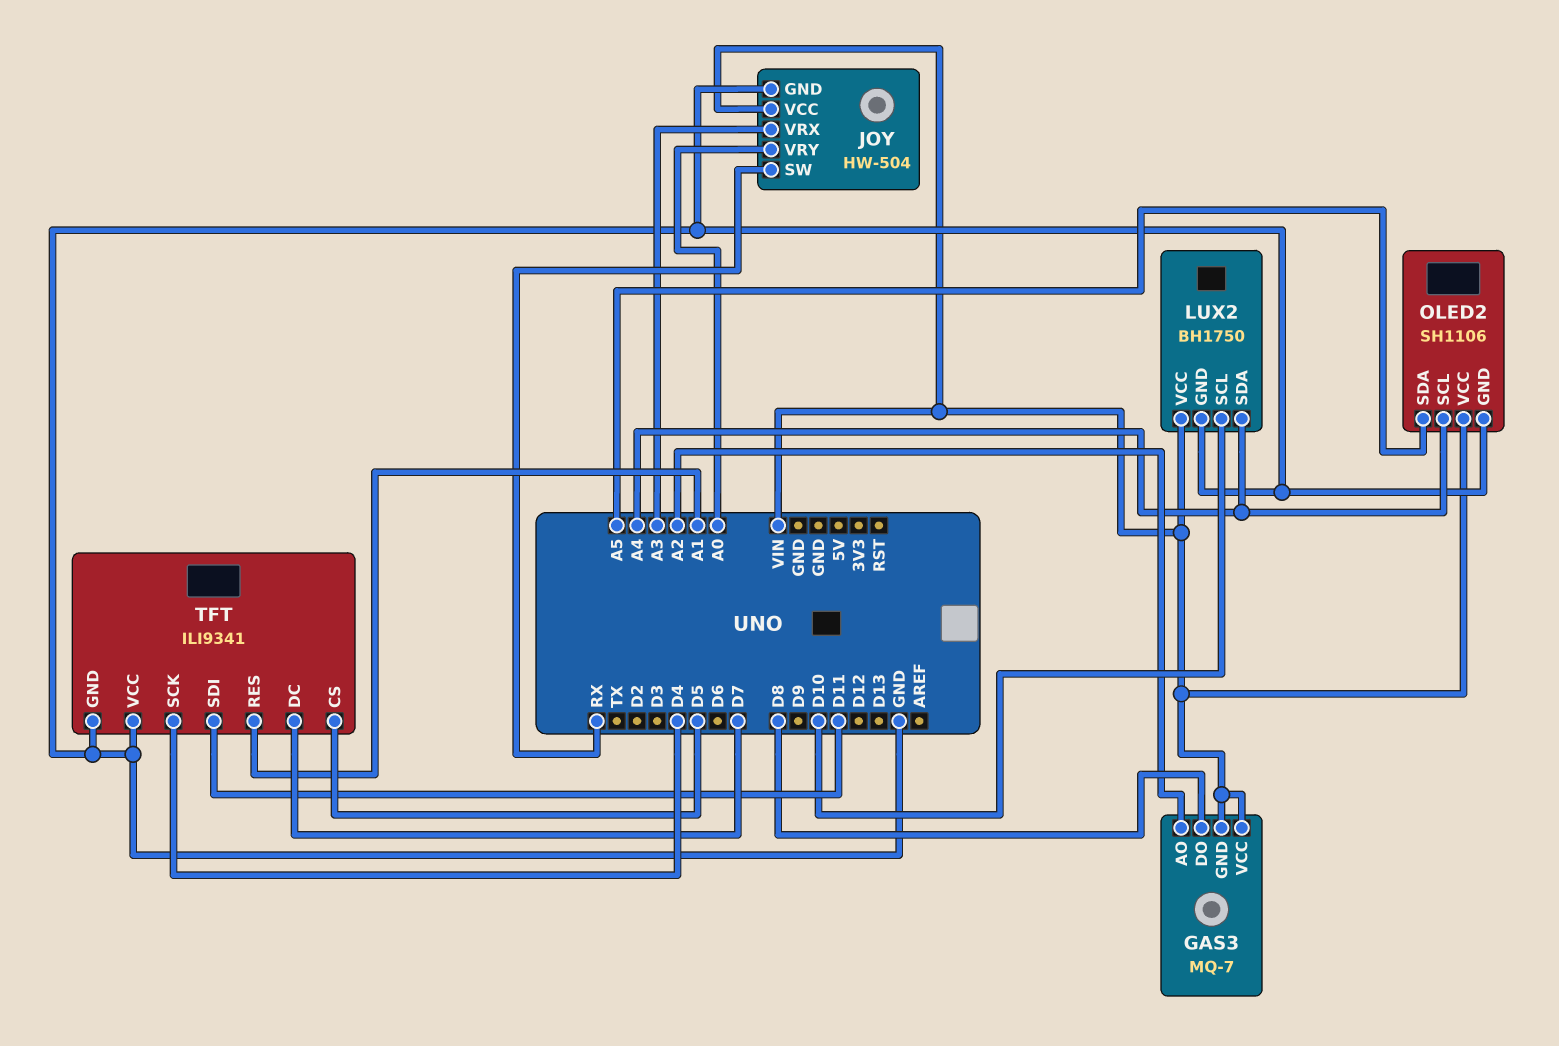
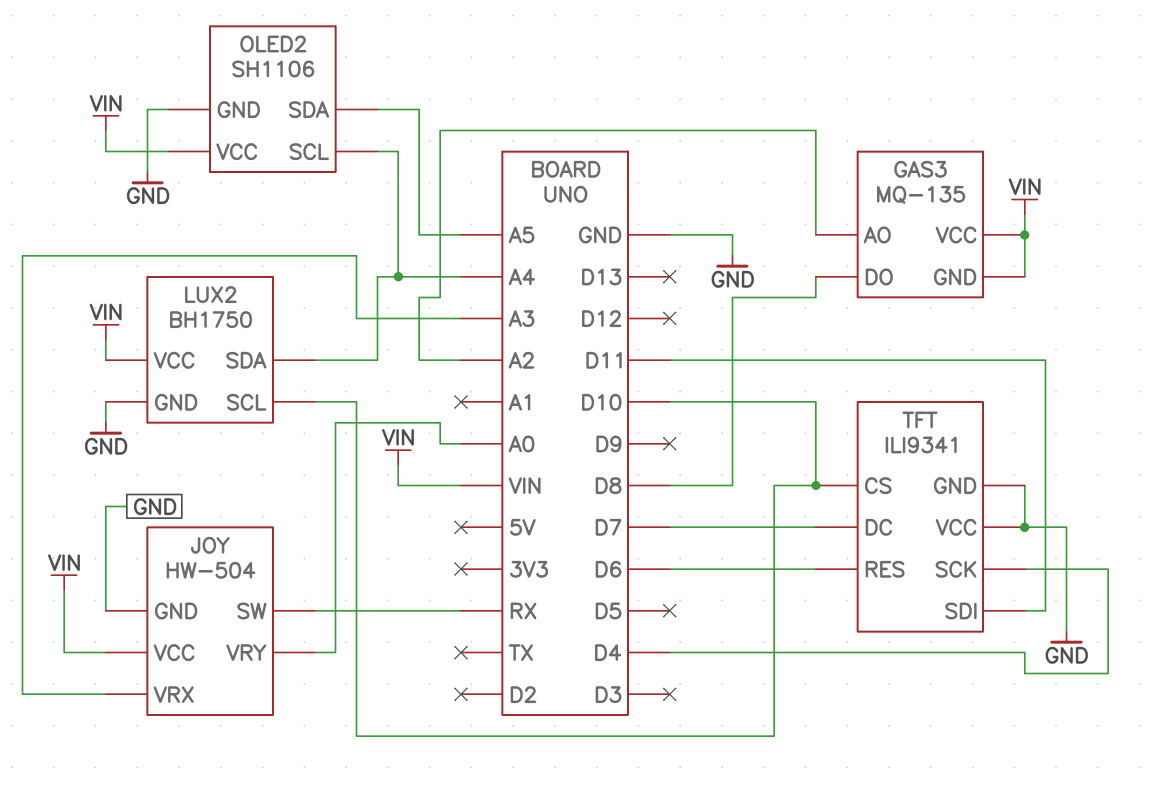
GAS3: MQ-7 -> MQ-135
TFT pin CS: D5 -> D10
TFT pin RES: A1 -> D6

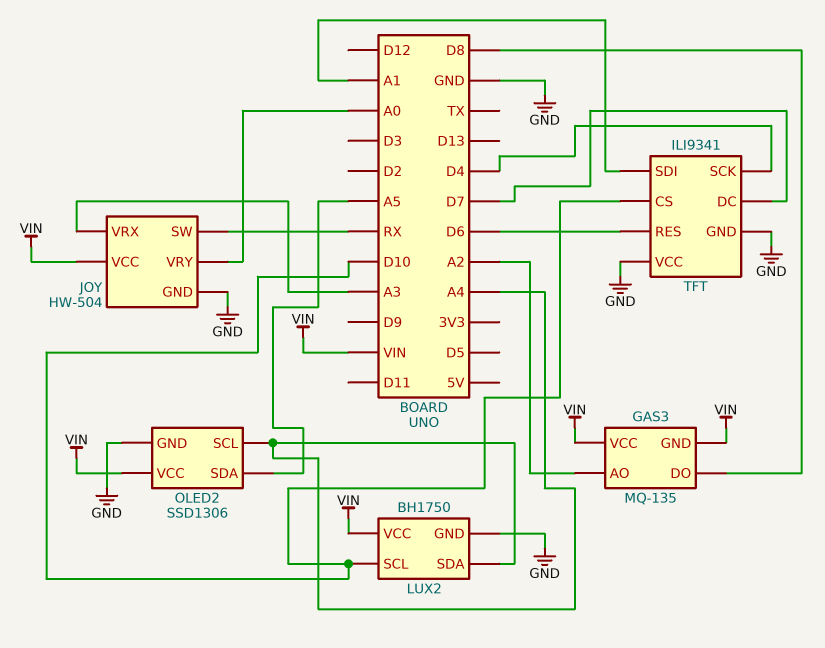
OLED2: SH1106 -> SSD1306
TFT pin SDI: D11 -> A1

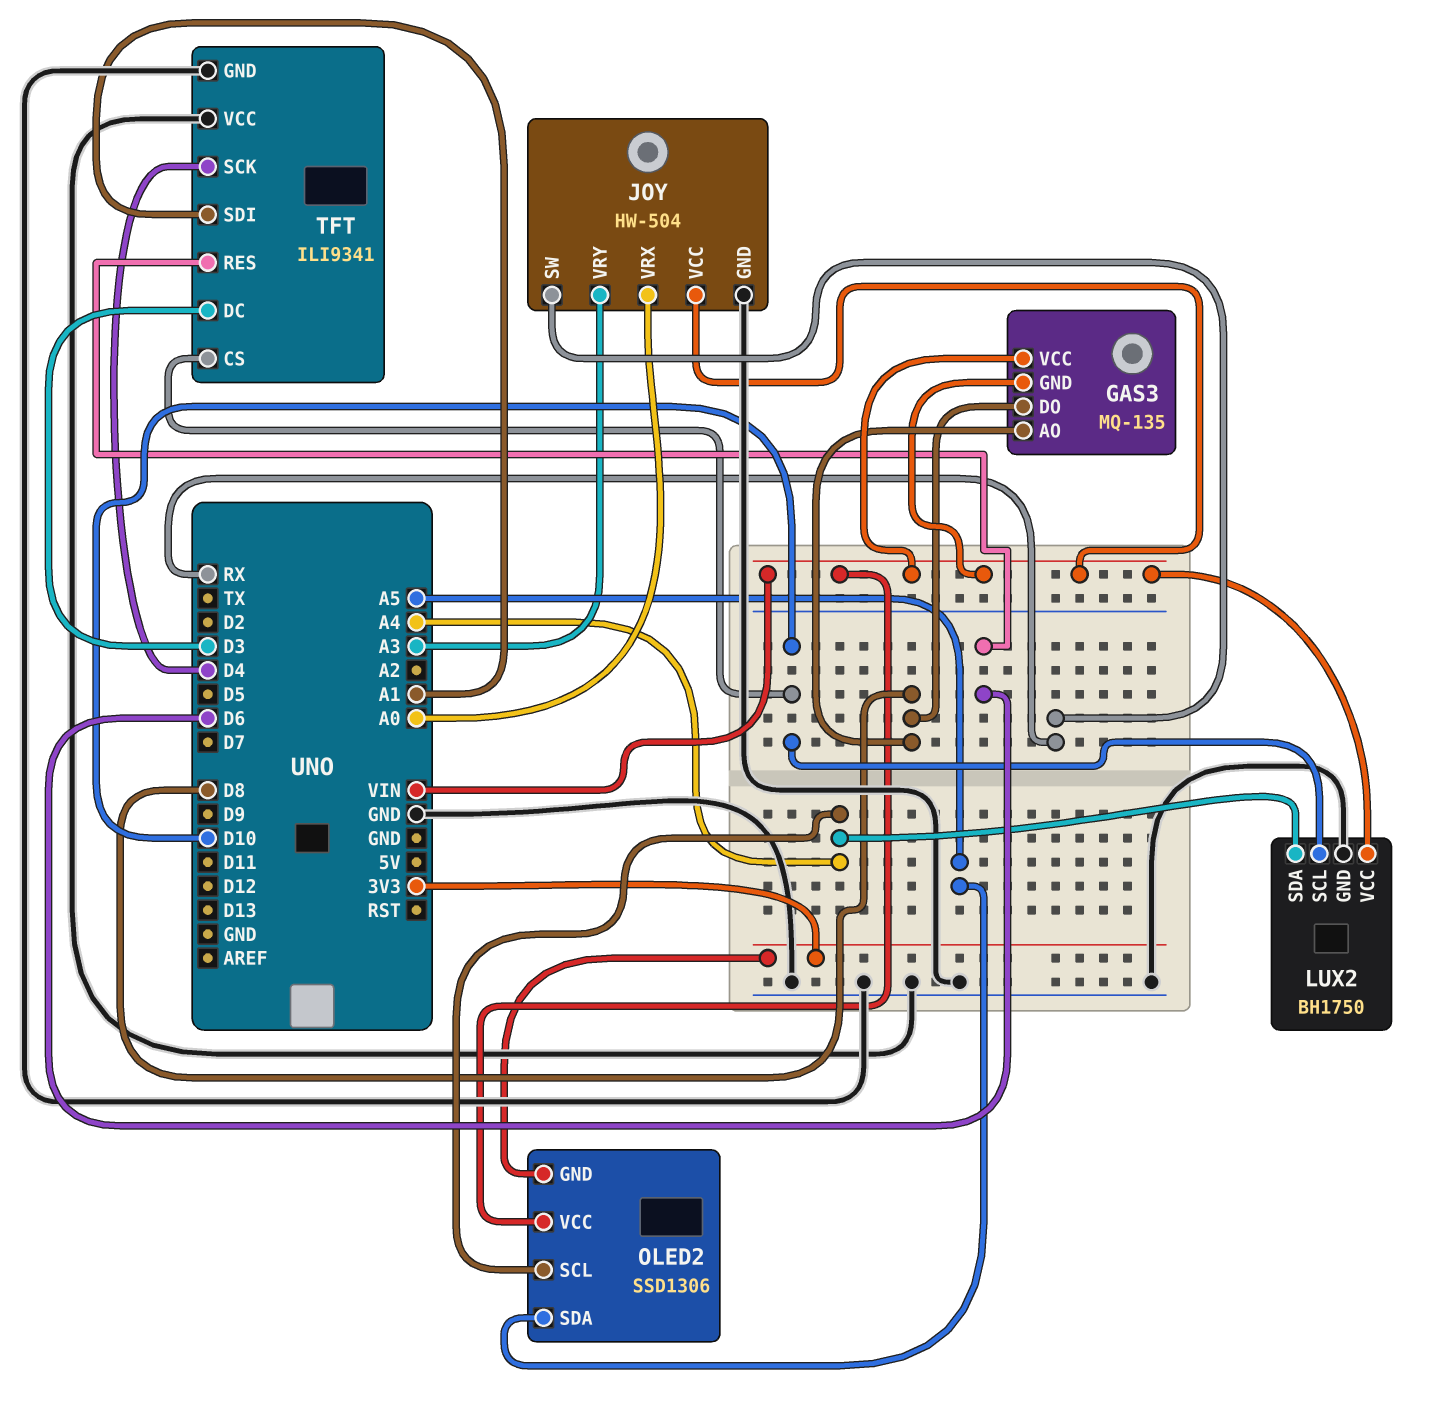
GAS3 pin AO: A2 -> D8
JOY pin VRX: A3 -> A0
JOY pin VRY: A0 -> A3
OLED2 pin GND: GND -> 3V3
TFT pin DC: D7 -> D3

